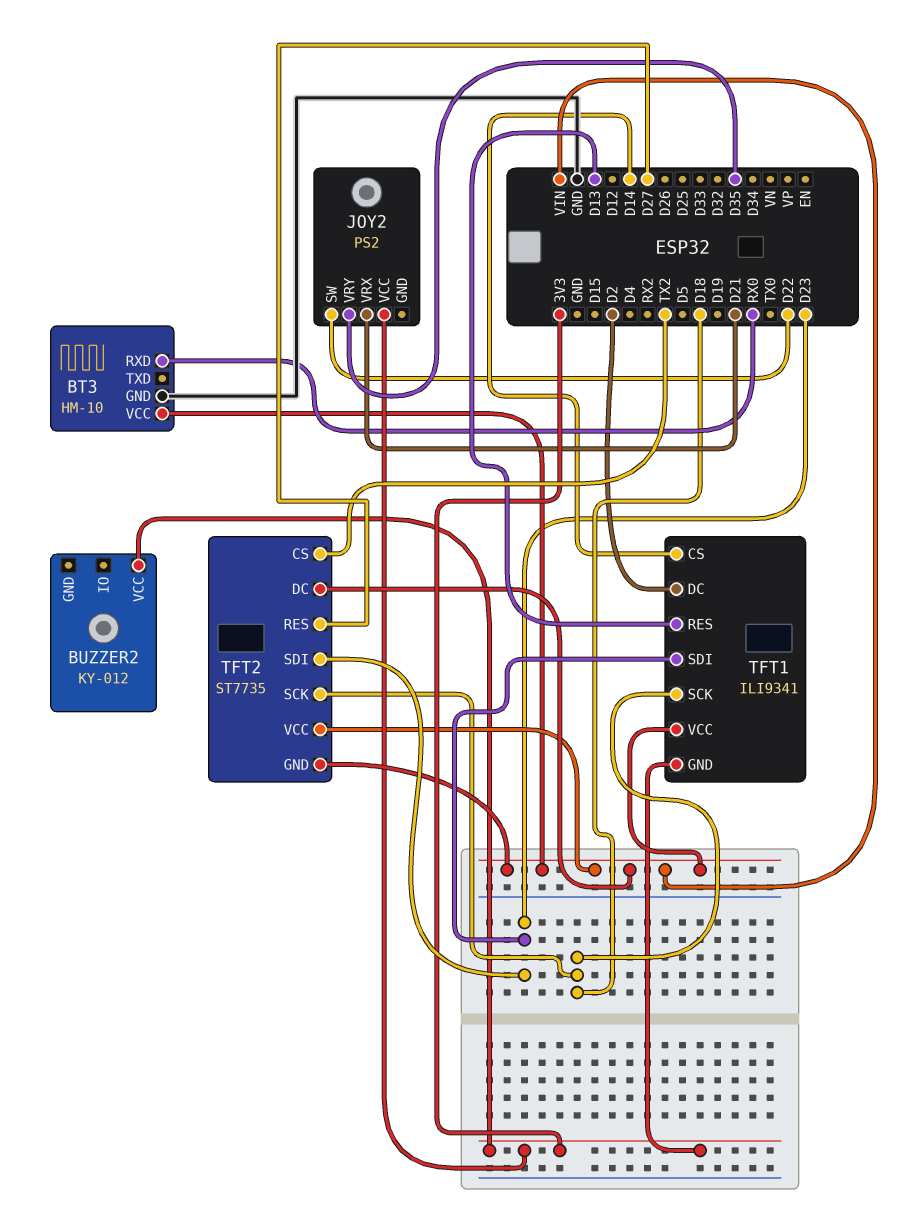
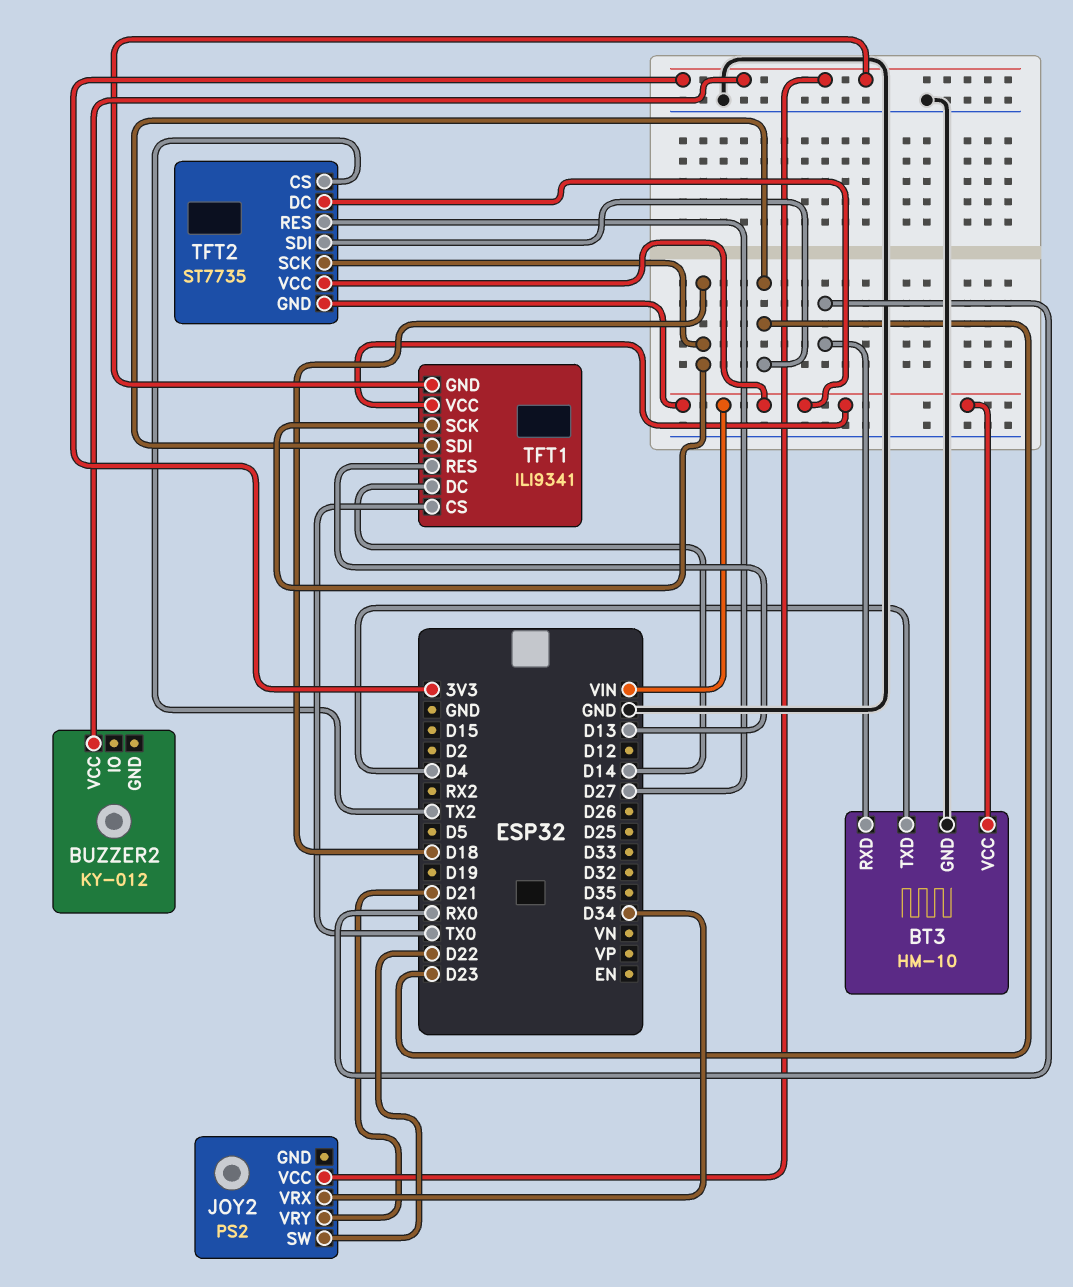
BT3 pin TXD: none -> D4
JOY2 pin VRX: D21 -> D34
JOY2 pin VRY: D35 -> D21
TFT1 pin CS: D14 -> TX0
TFT1 pin DC: D2 -> D14

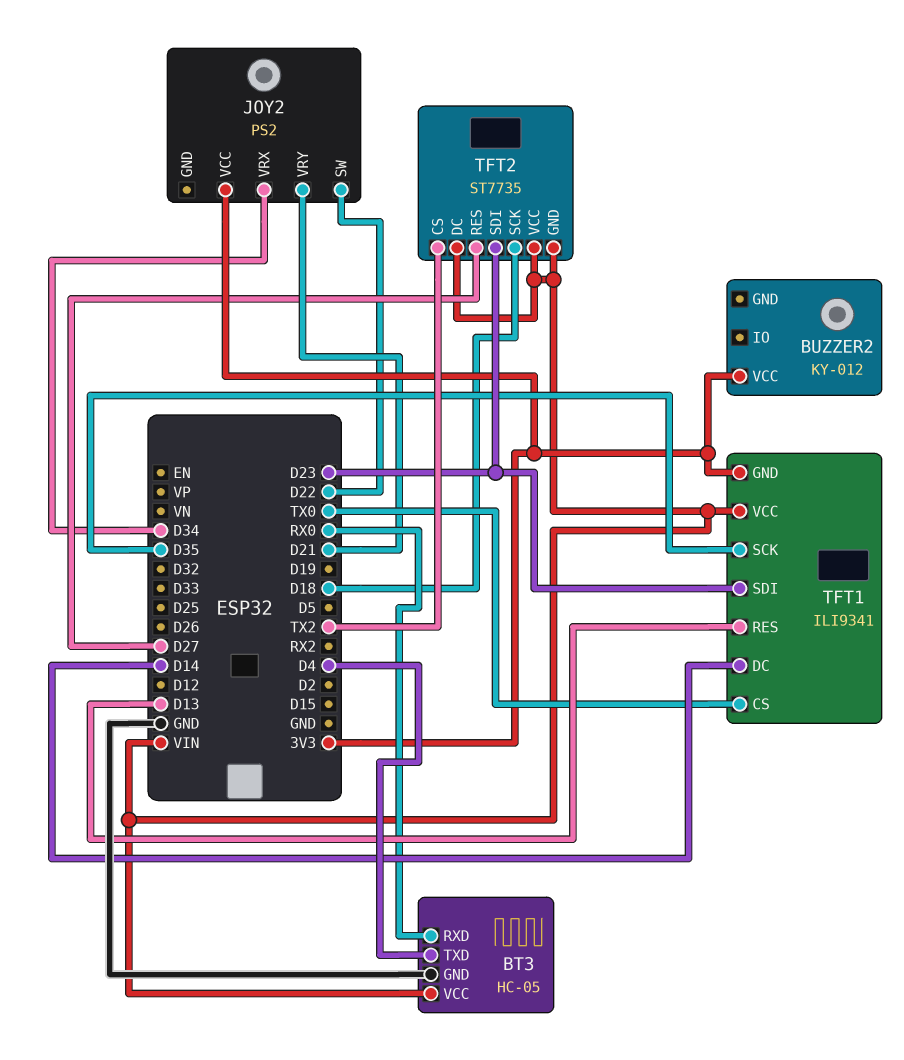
BT3: HM-10 -> HC-05
TFT1 pin SCK: D18 -> D35

